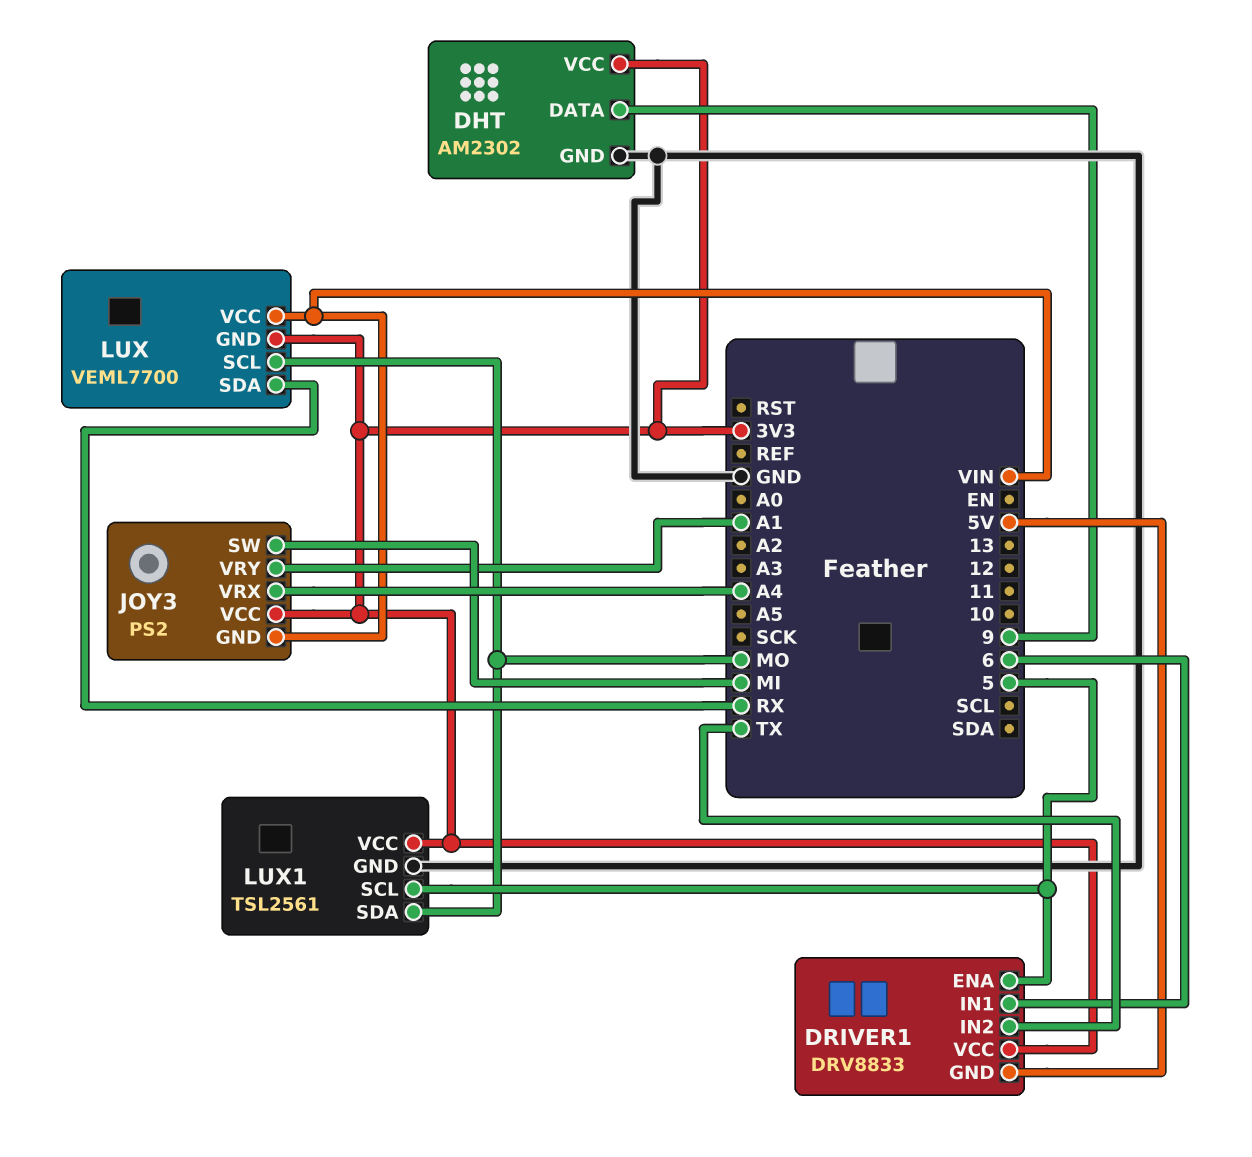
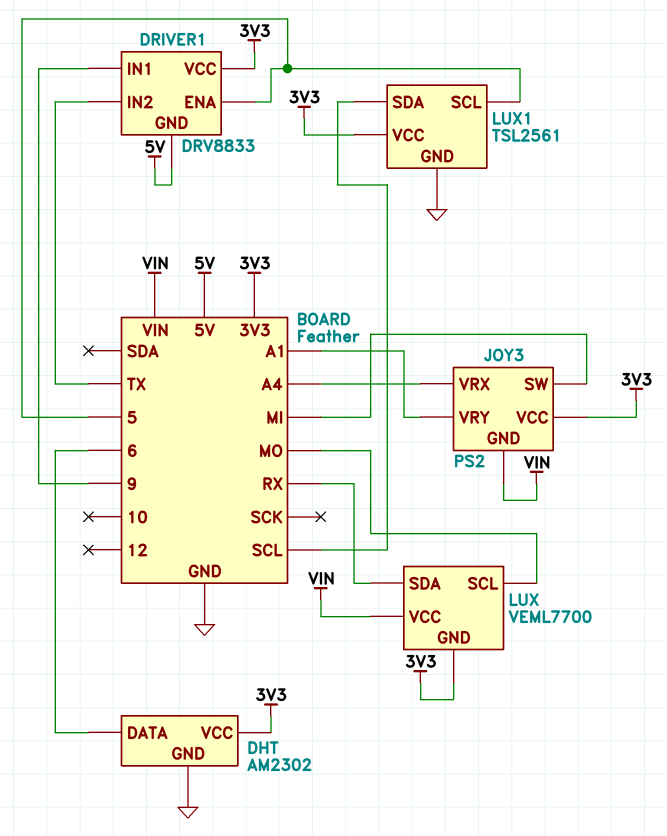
DHT pin DATA: 9 -> 6
DRIVER1 pin IN1: 6 -> 9
LUX1 pin SDA: MO -> SCL

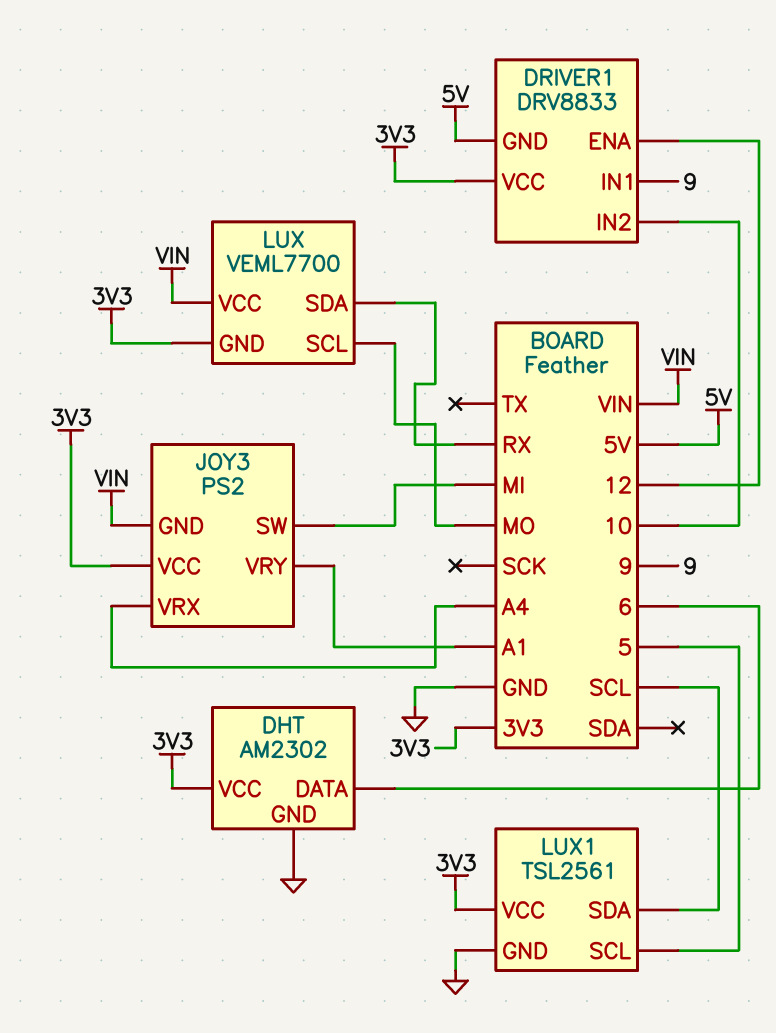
DRIVER1 pin ENA: 5 -> 12
DRIVER1 pin IN2: TX -> 10

